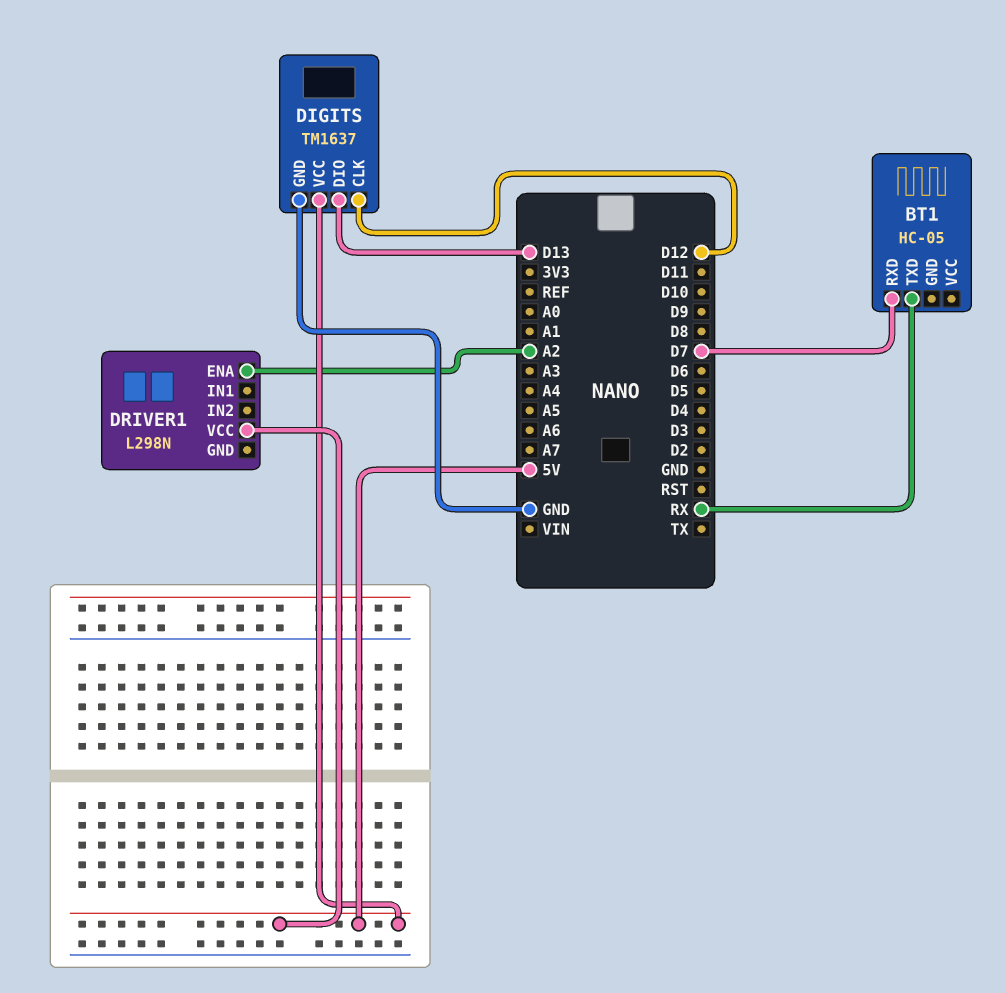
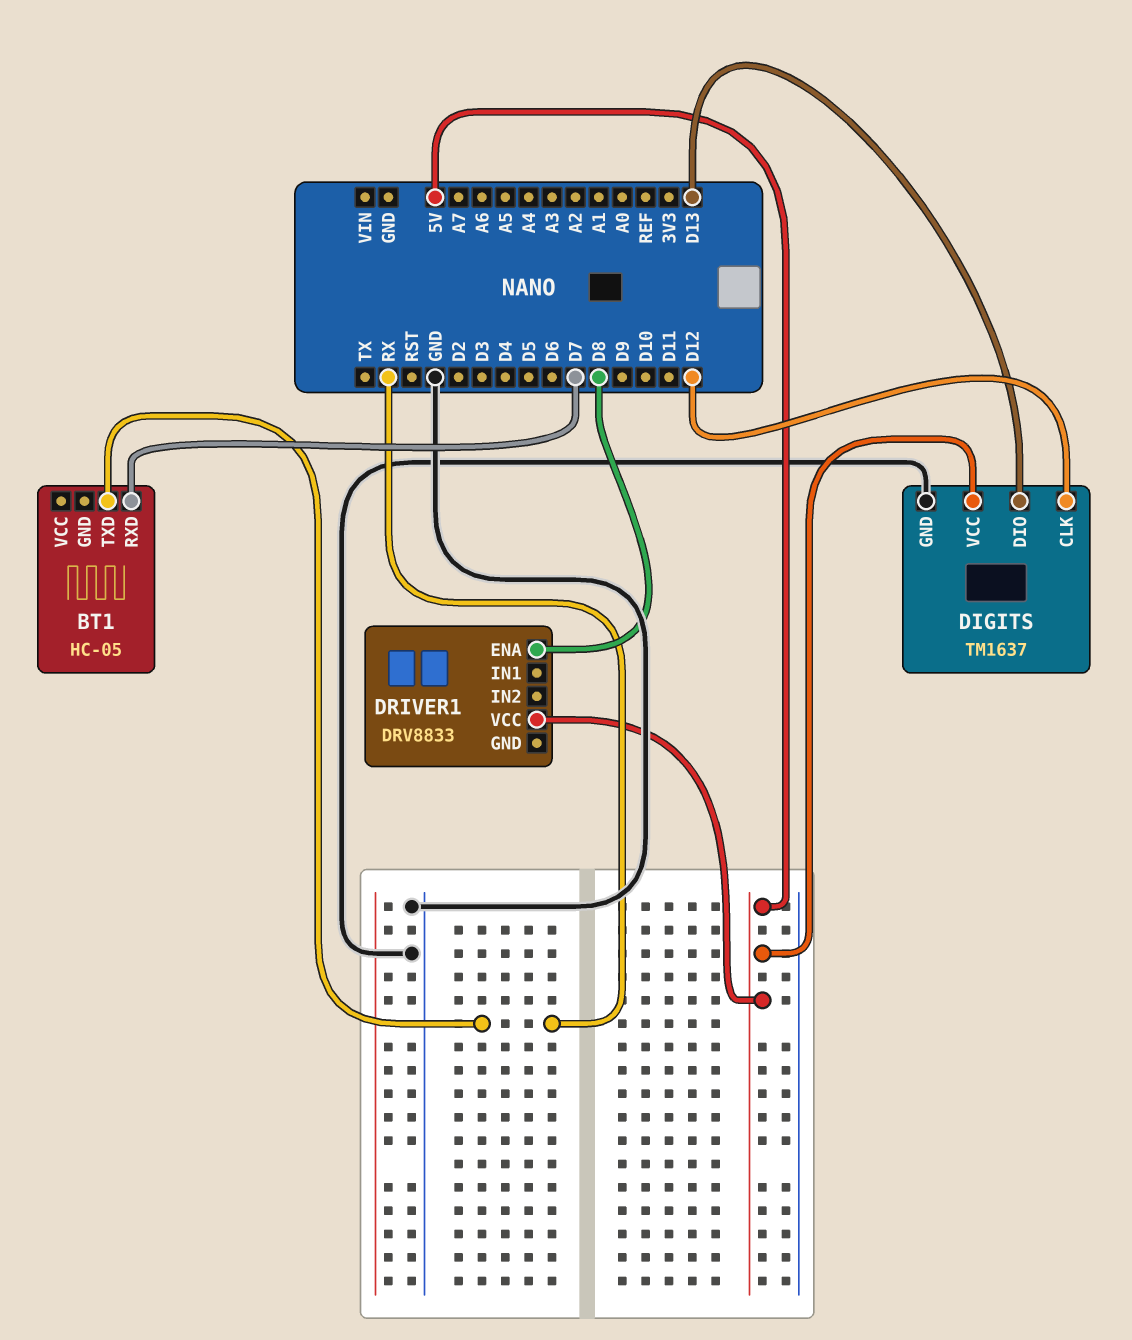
DRIVER1: L298N -> DRV8833
DRIVER1 pin ENA: A2 -> D8

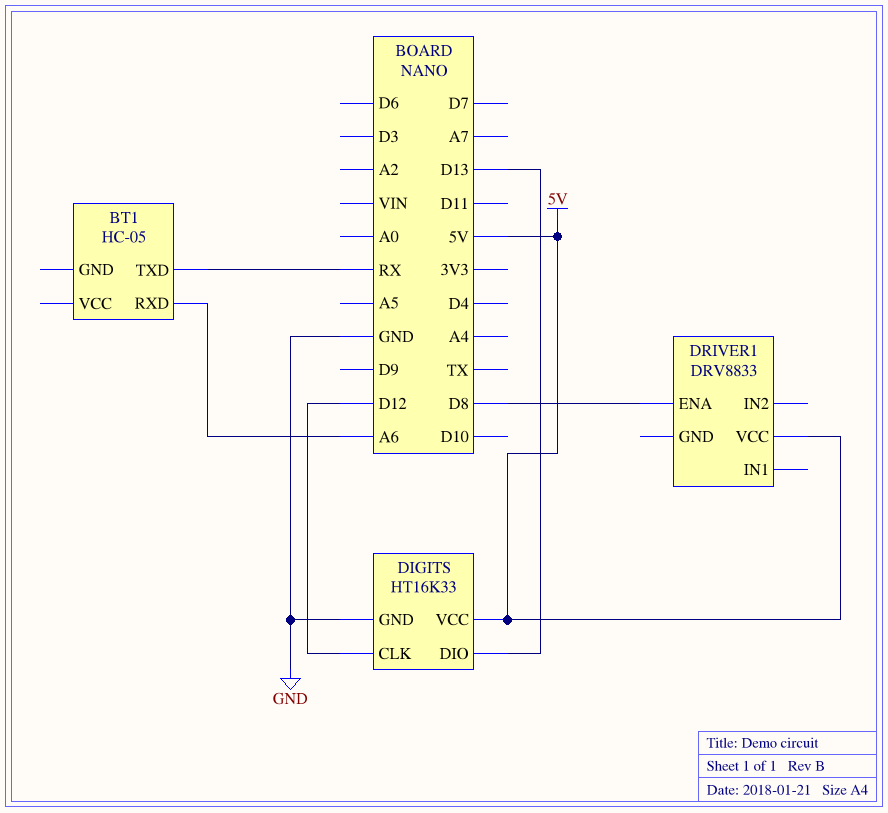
BT1 pin RXD: D7 -> A6
DIGITS: TM1637 -> HT16K33

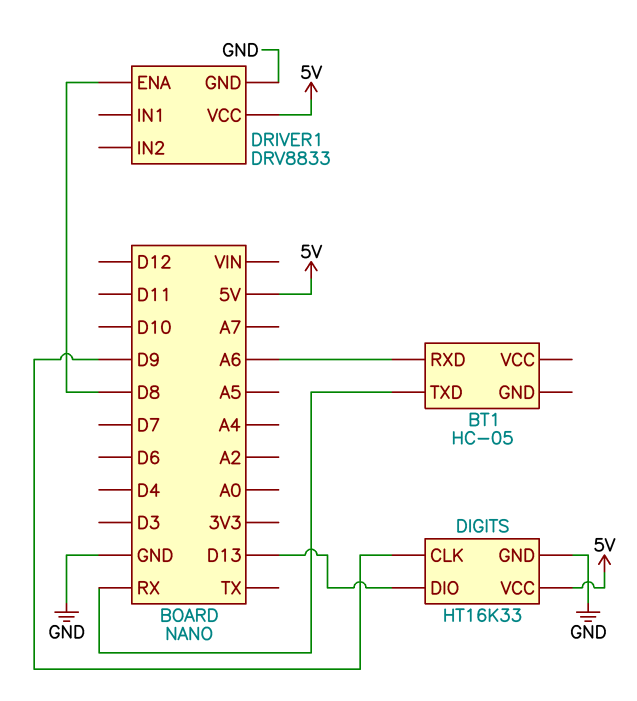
DIGITS pin CLK: D12 -> D9
DRIVER1 pin GND: none -> GND

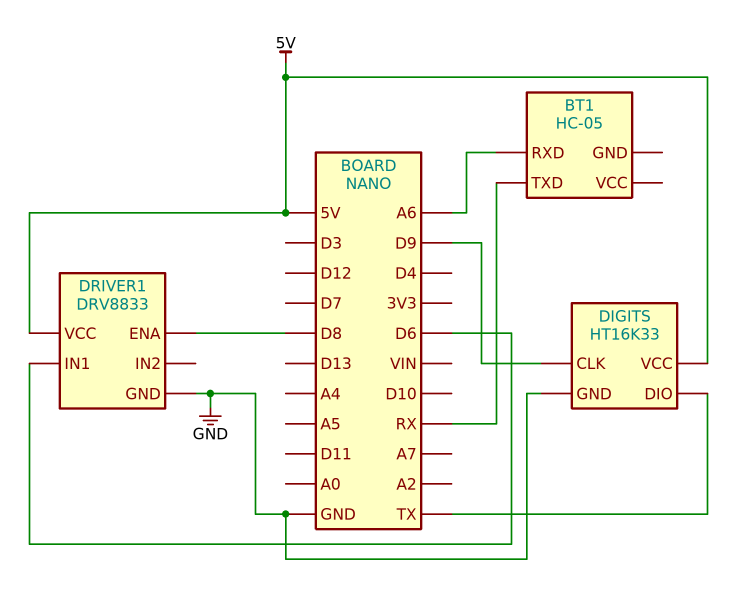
DIGITS pin DIO: D13 -> TX
DRIVER1 pin IN1: none -> D6

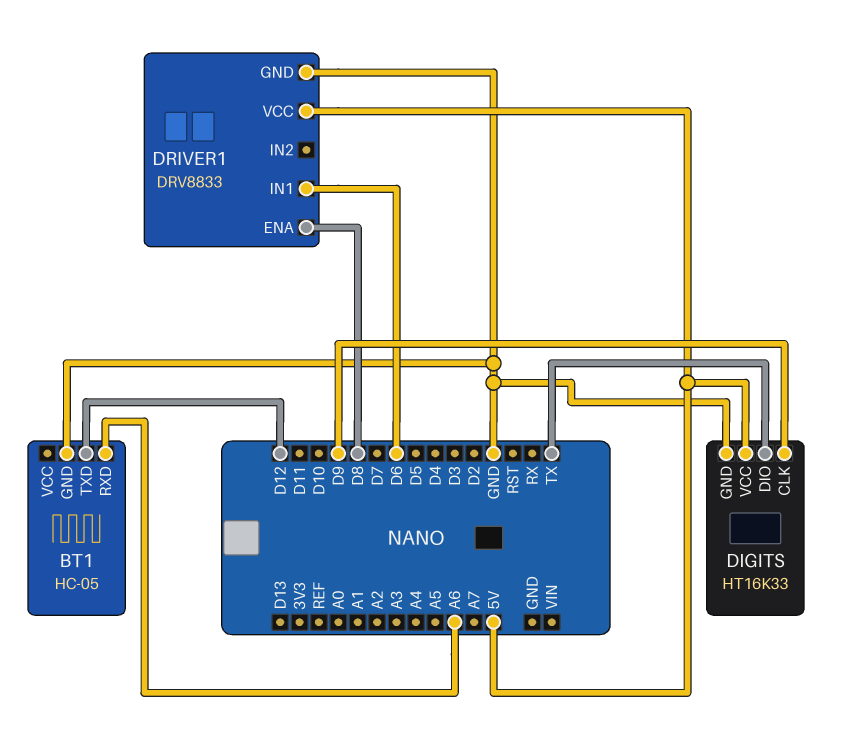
BT1 pin GND: none -> GND
BT1 pin TXD: RX -> D12

